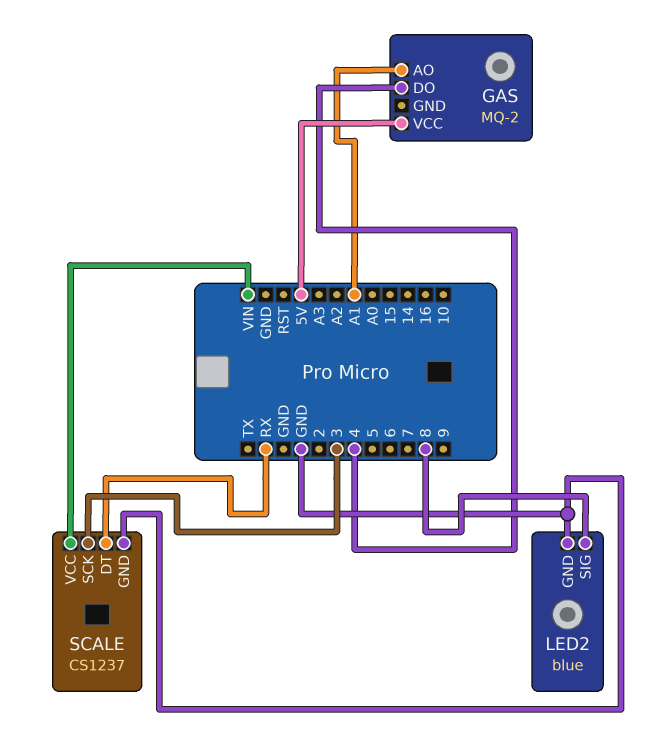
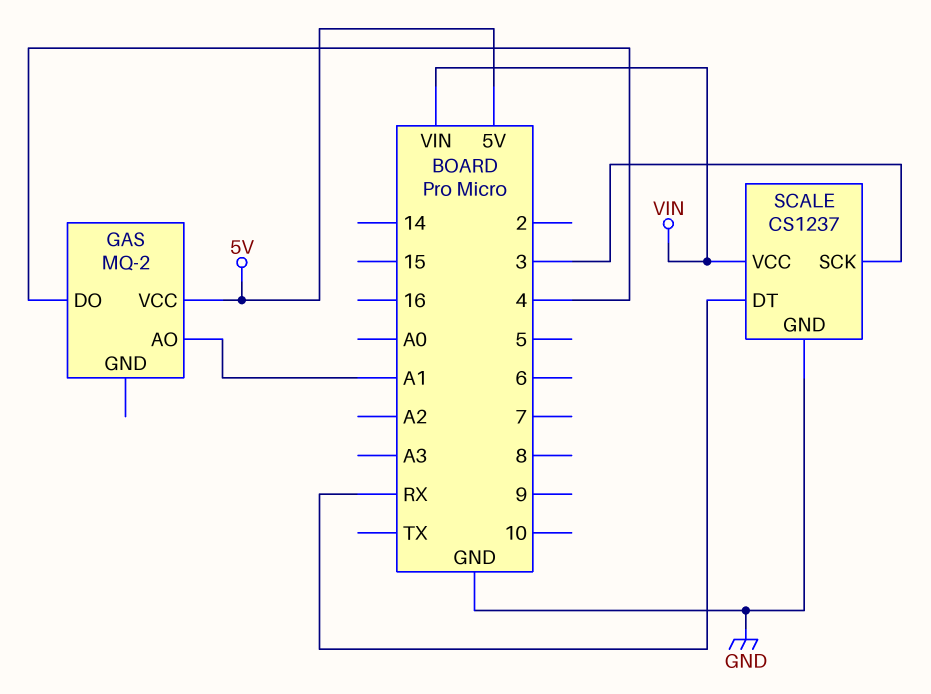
LED2: blue -> none
LED2 pin GND: GND -> none
LED2 pin SIG: 8 -> none

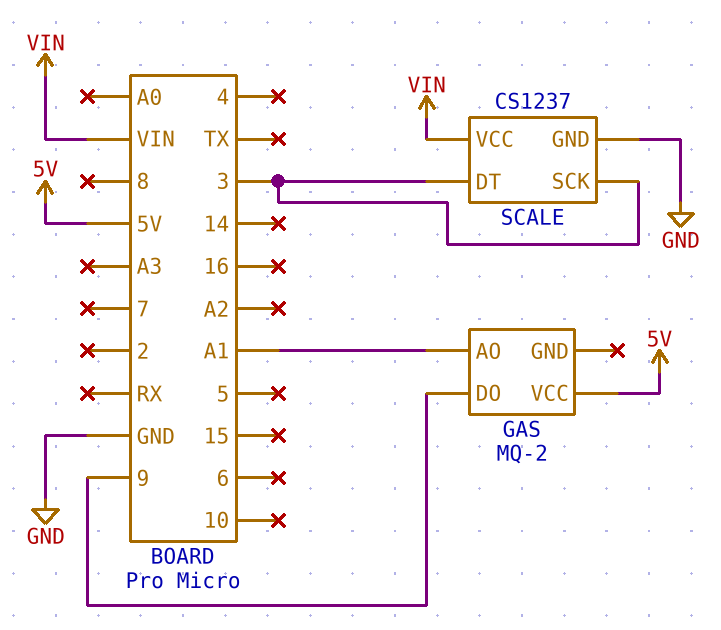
GAS pin DO: 4 -> 9
SCALE pin DT: RX -> 3

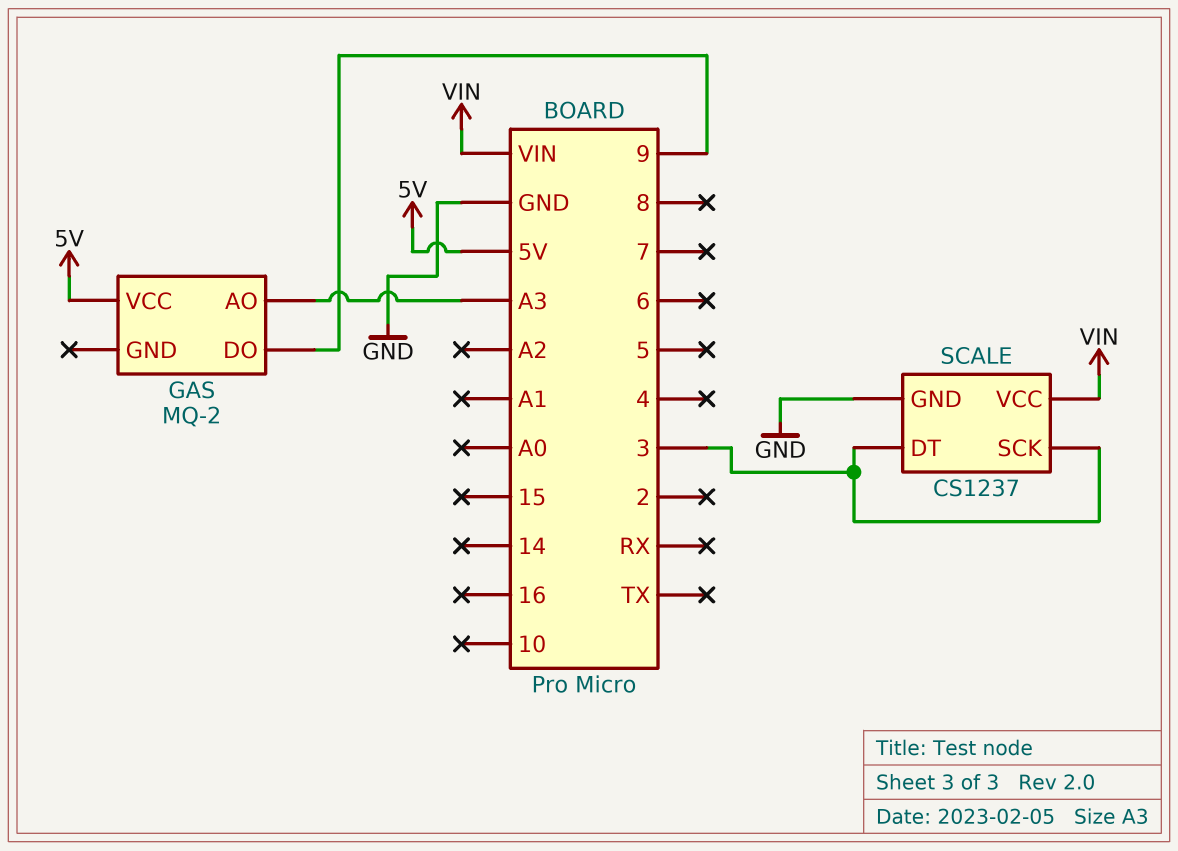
GAS pin AO: A1 -> A3

